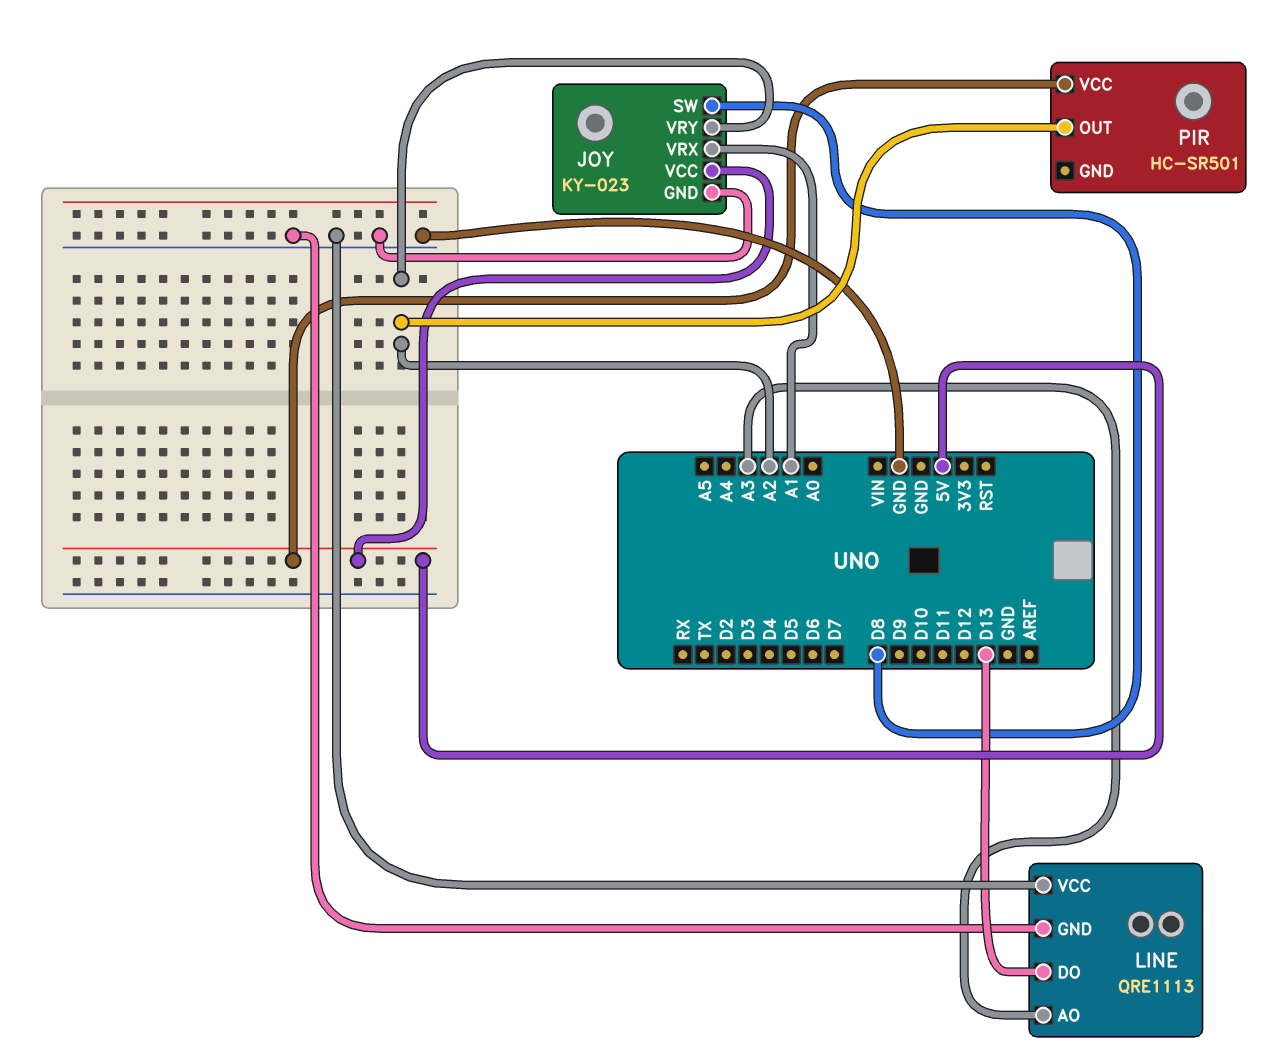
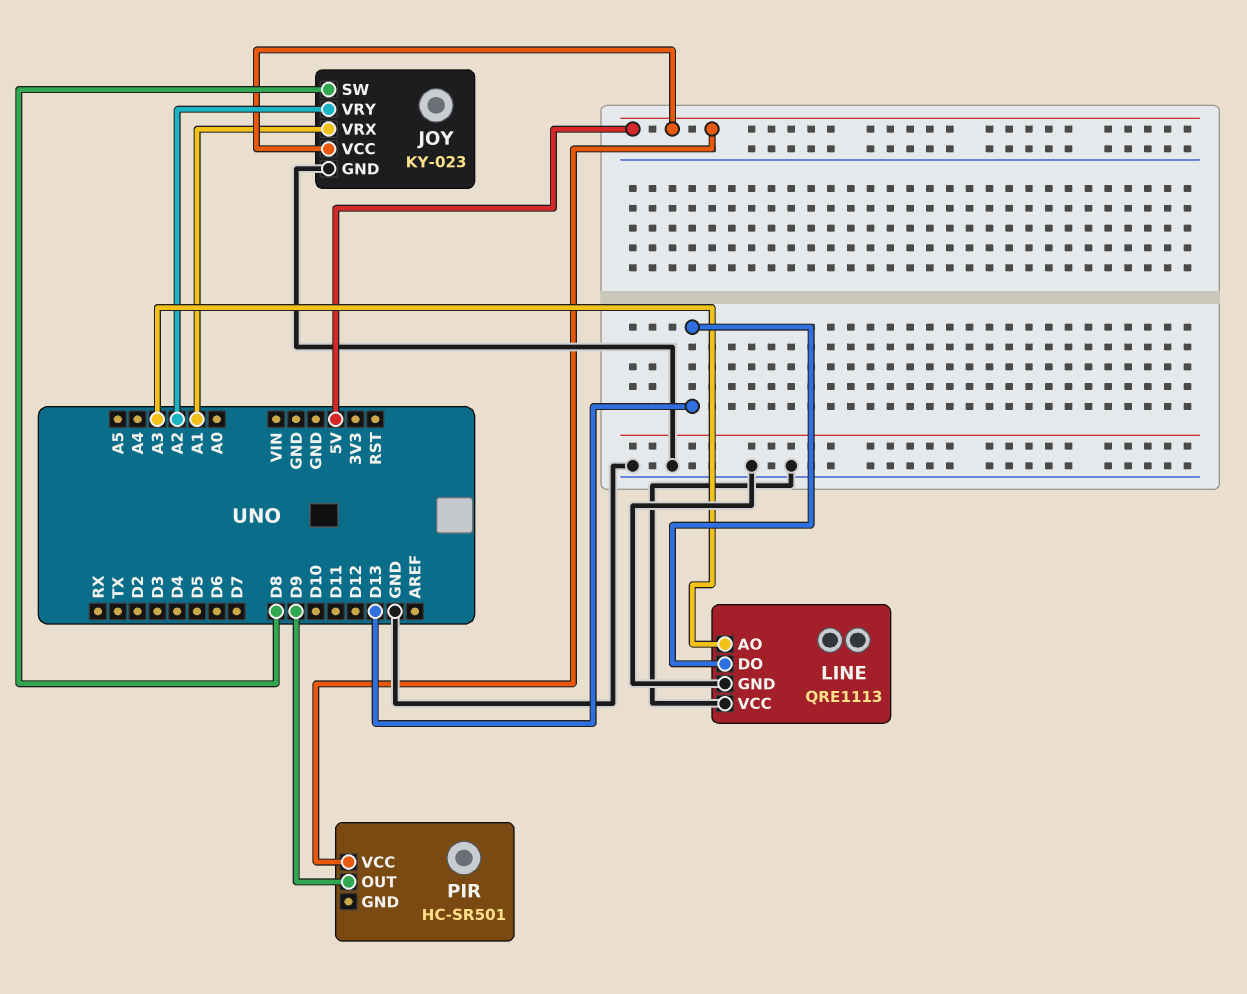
PIR pin OUT: A2 -> D9

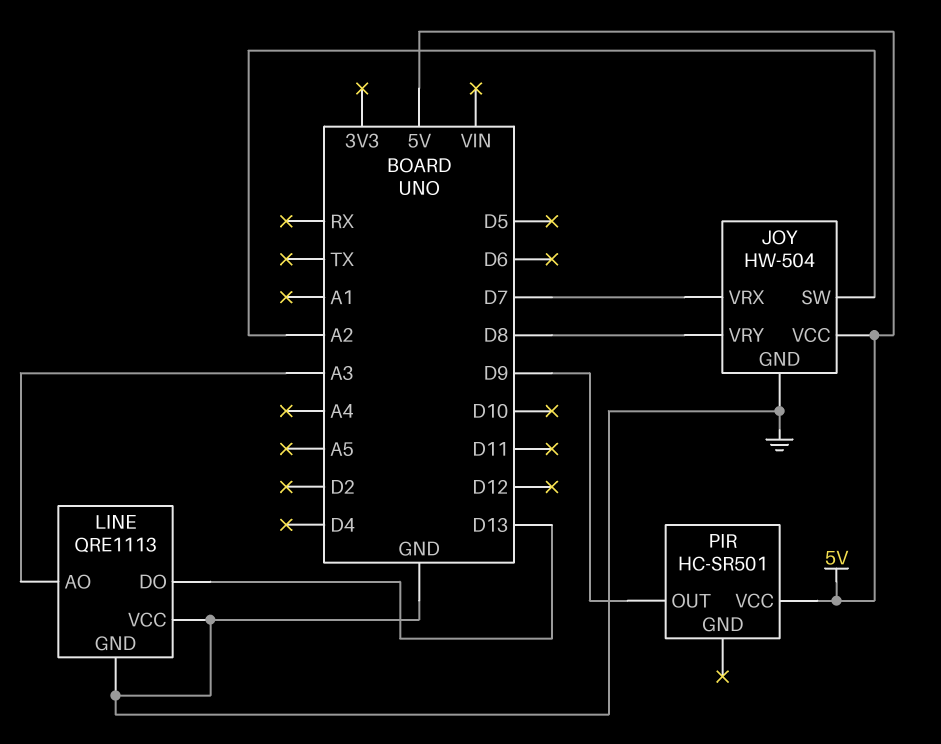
JOY: KY-023 -> HW-504
JOY pin SW: D8 -> A2
JOY pin VRX: A1 -> D7
JOY pin VRY: A2 -> D8

